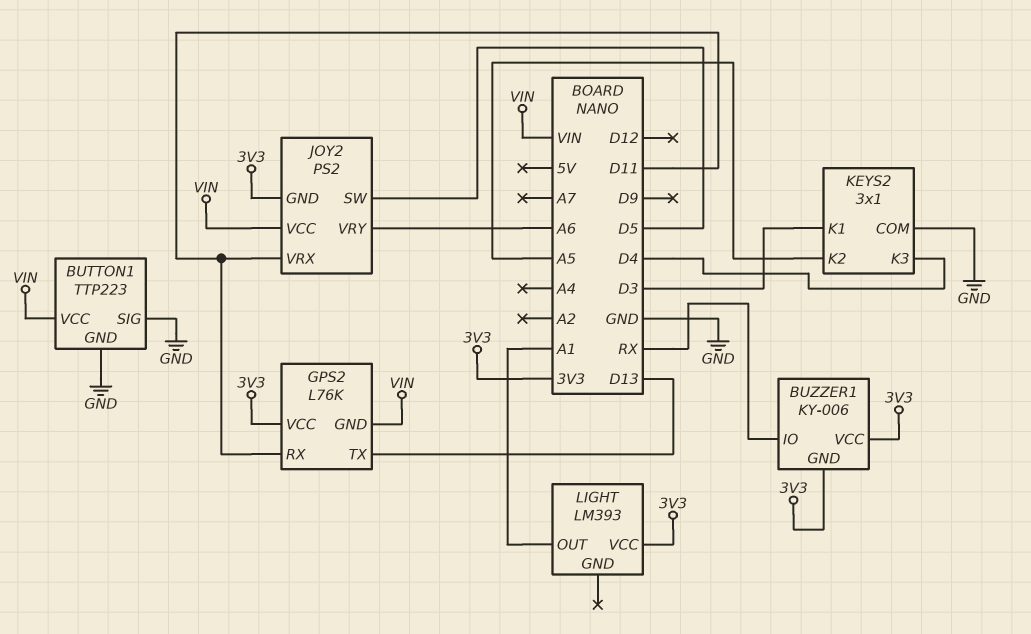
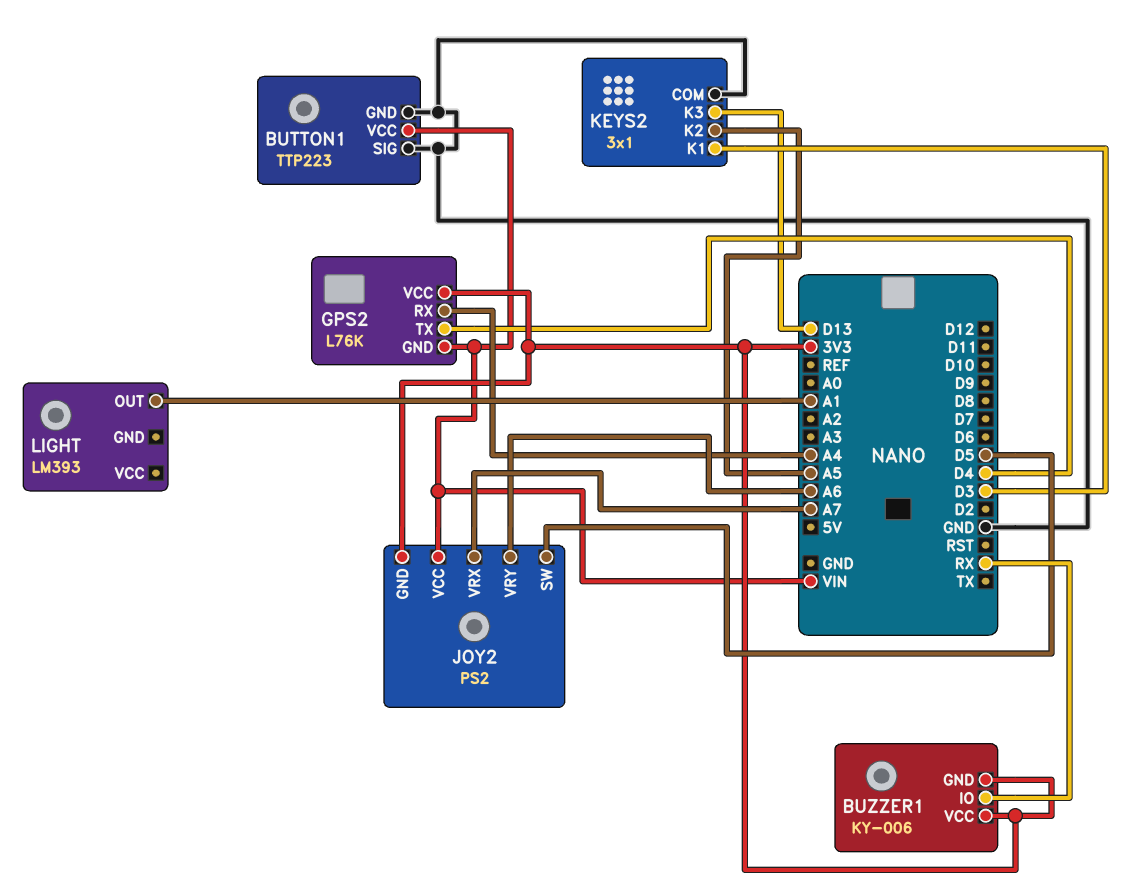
GPS2 pin RX: D11 -> A4
GPS2 pin TX: D13 -> D4
JOY2 pin VRX: D11 -> A7
KEYS2 pin K3: D4 -> D13
LIGHT pin VCC: 3V3 -> none

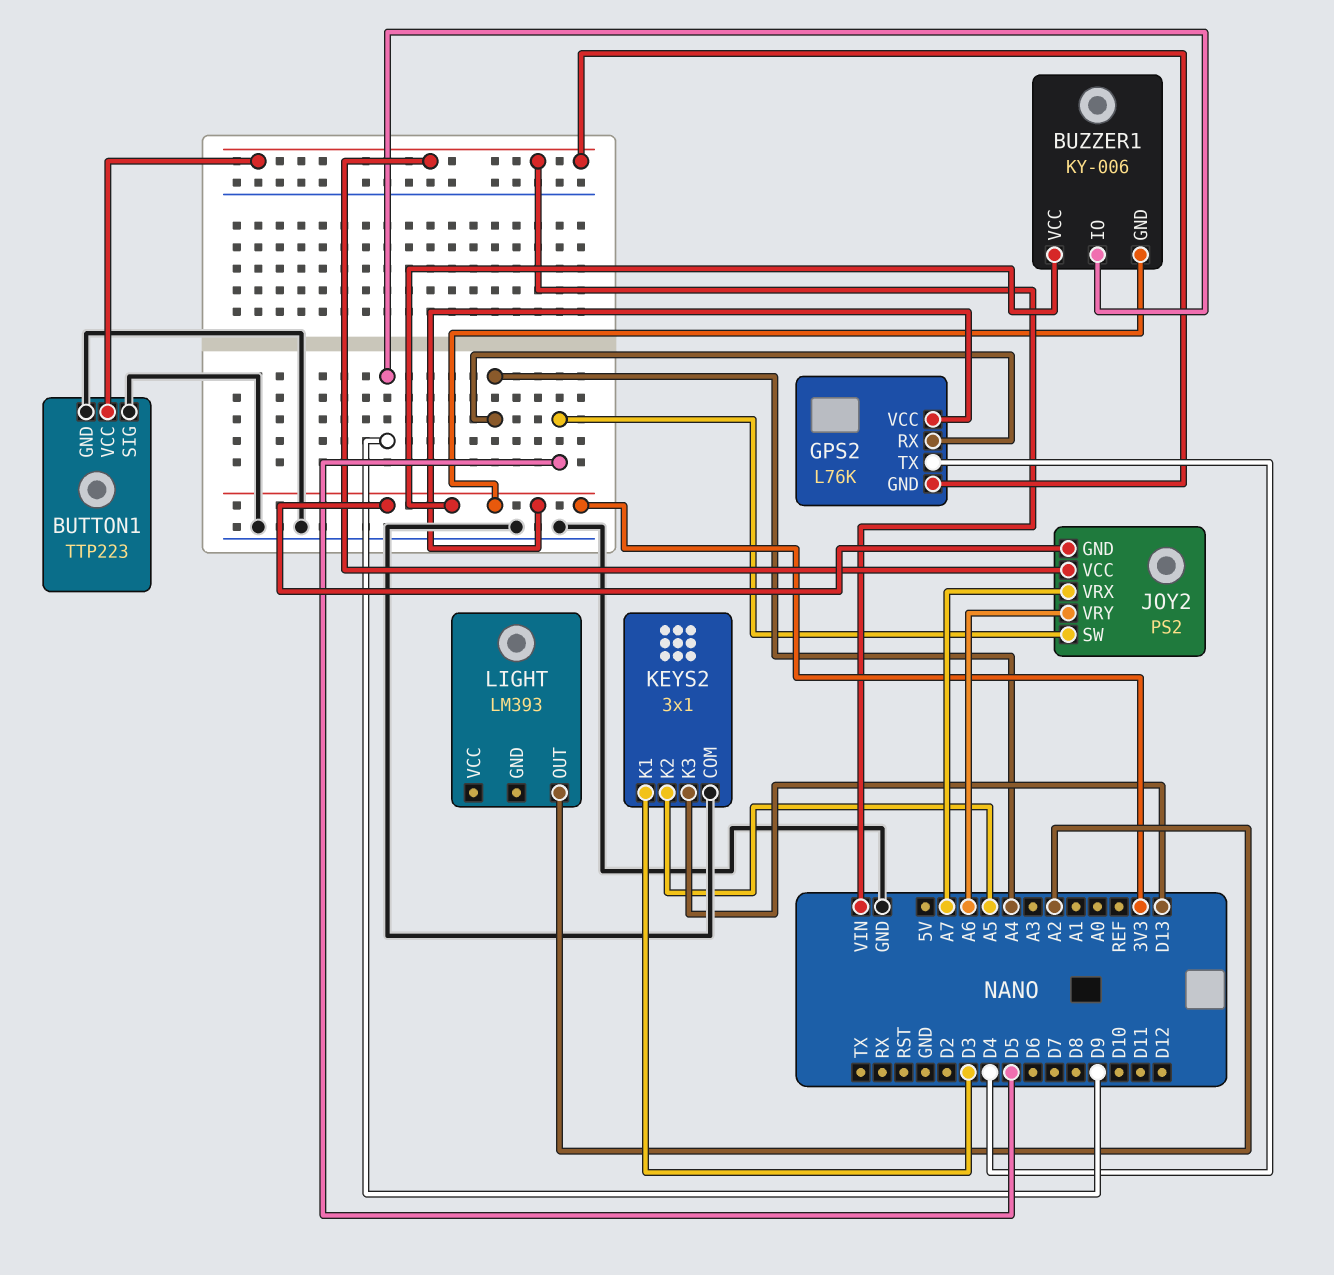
BUZZER1 pin IO: RX -> D9
LIGHT pin OUT: A1 -> A2

